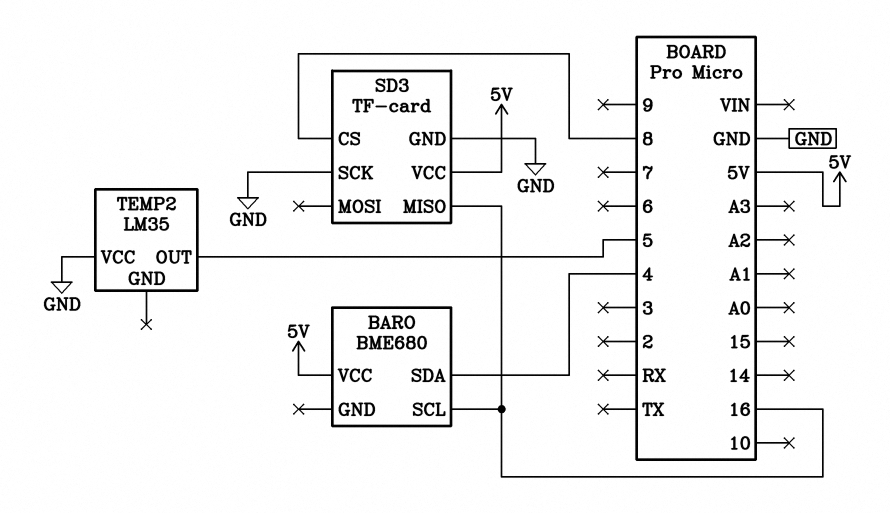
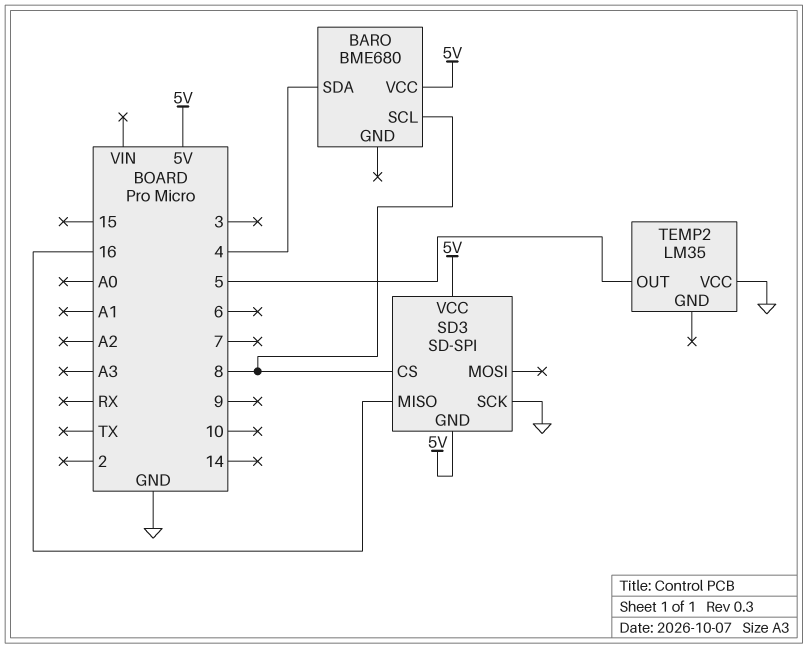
BARO pin SCL: 16 -> 8
SD3: TF-card -> SD-SPI
SD3 pin GND: GND -> 5V

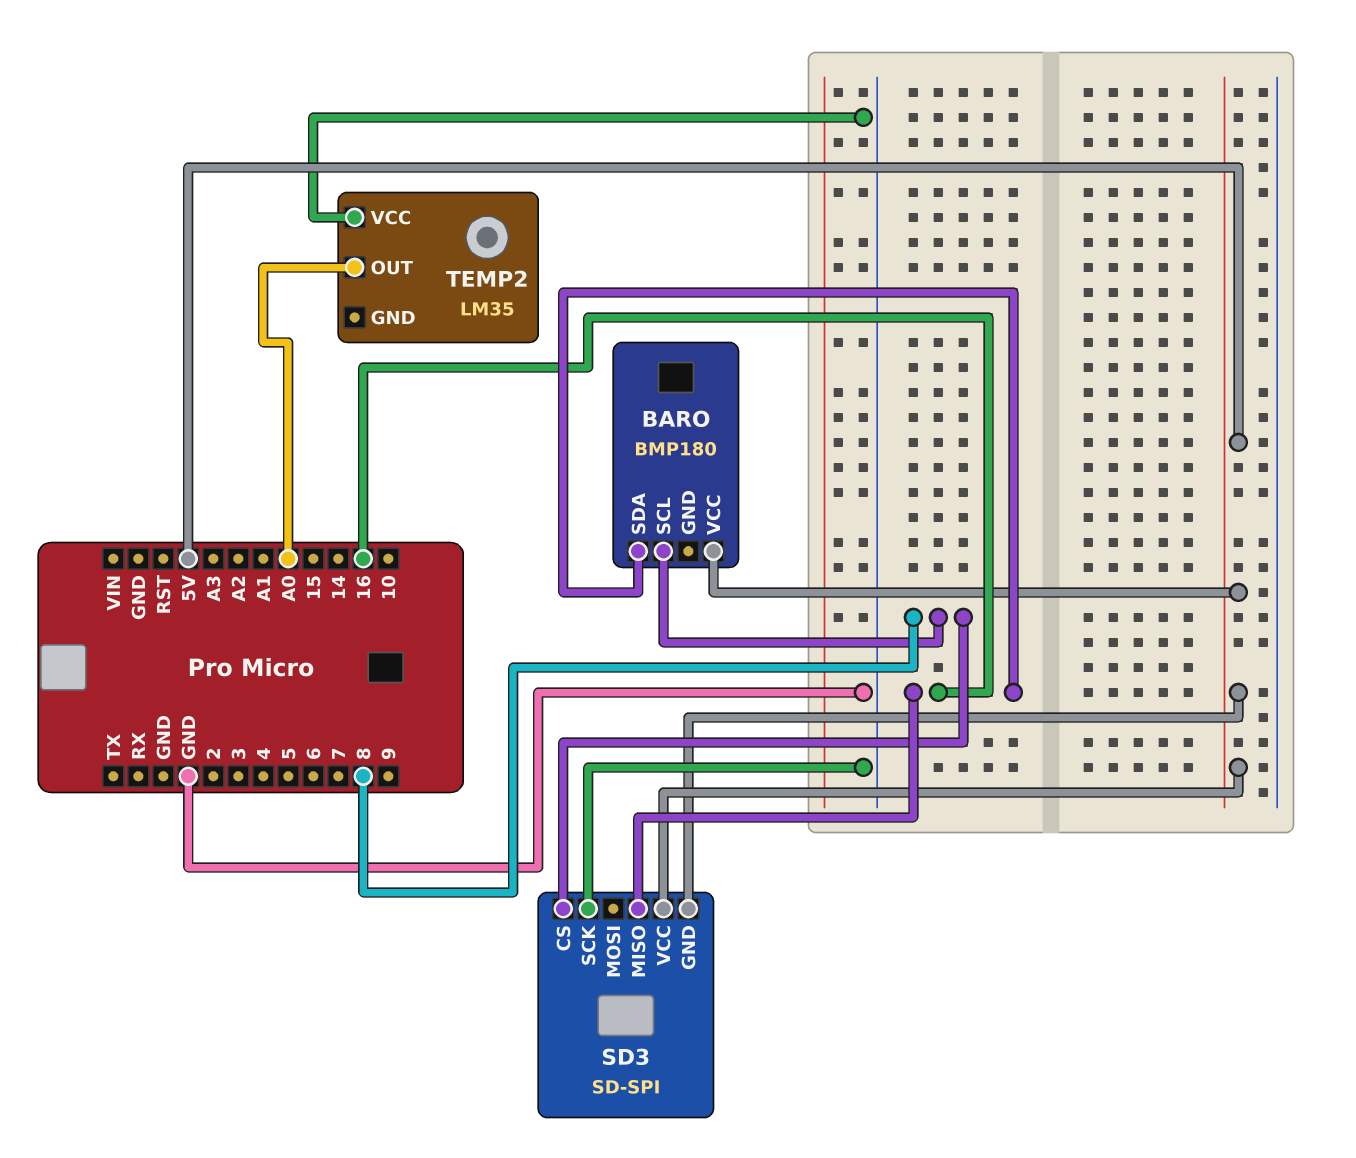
BARO: BME680 -> BMP180
BARO pin SDA: 4 -> 16
TEMP2 pin OUT: 5 -> A0

